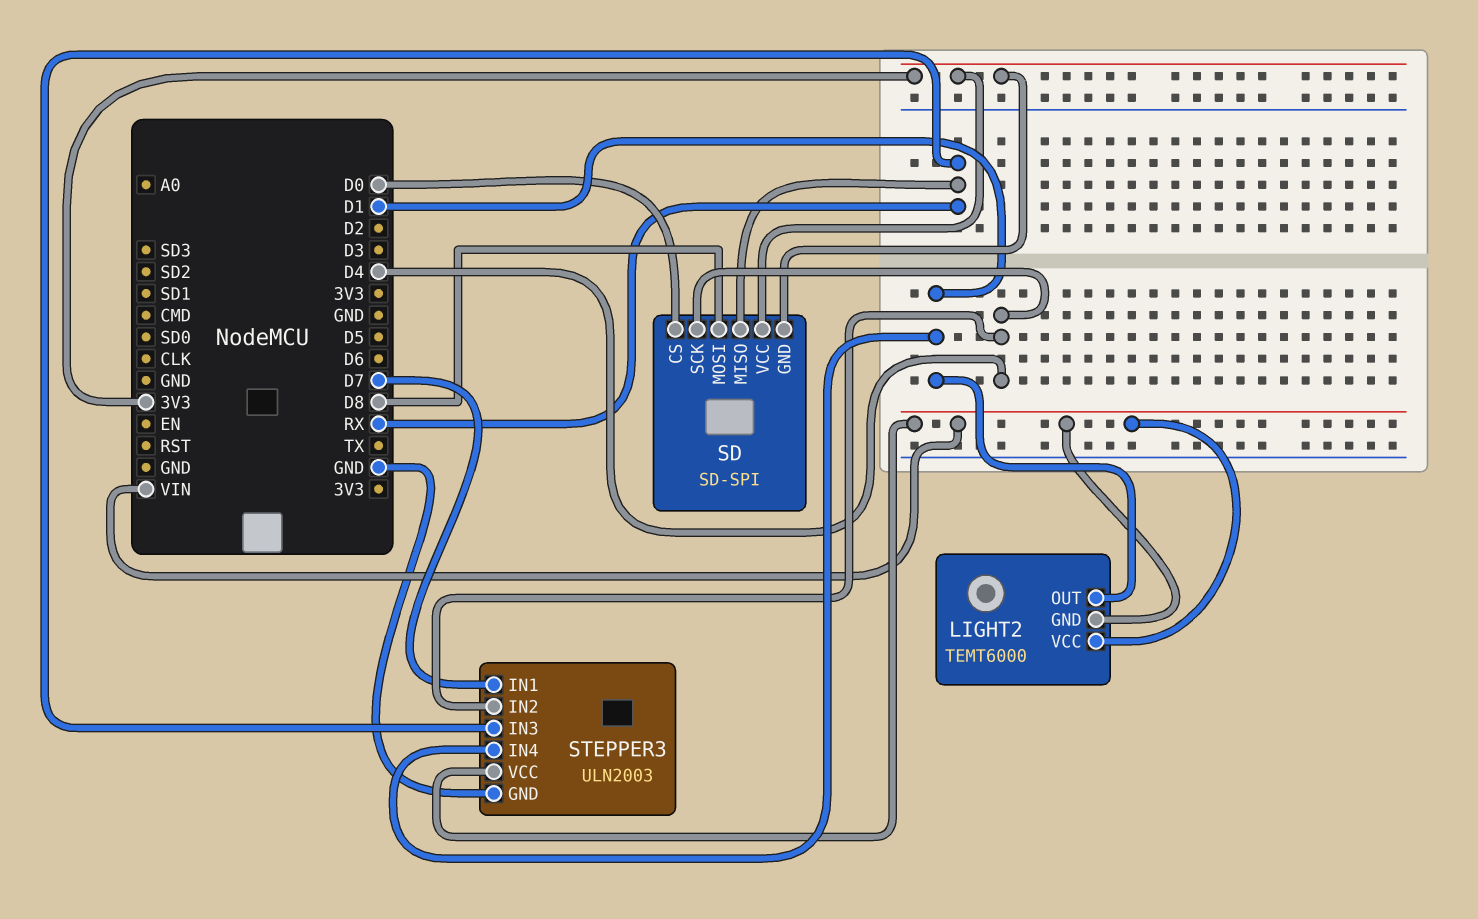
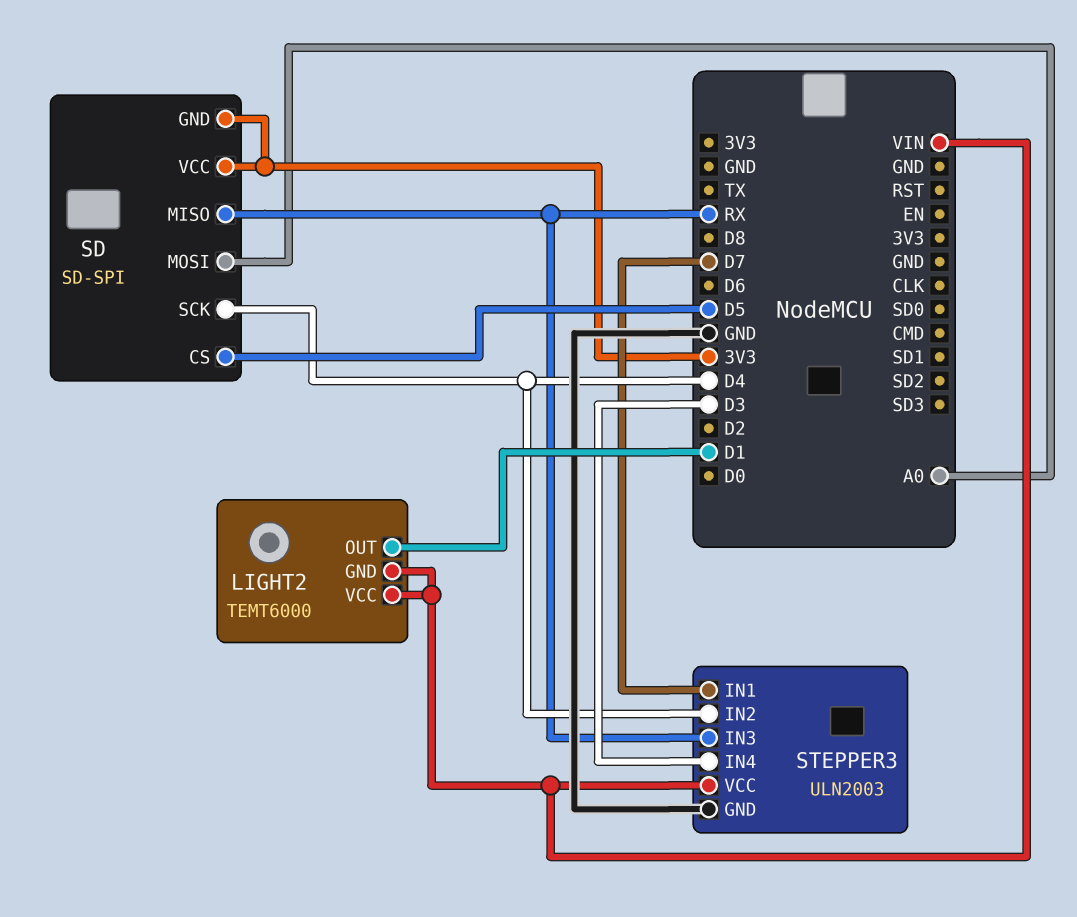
SD pin CS: D0 -> D5
SD pin MOSI: D8 -> A0
STEPPER3 pin IN4: D1 -> D3

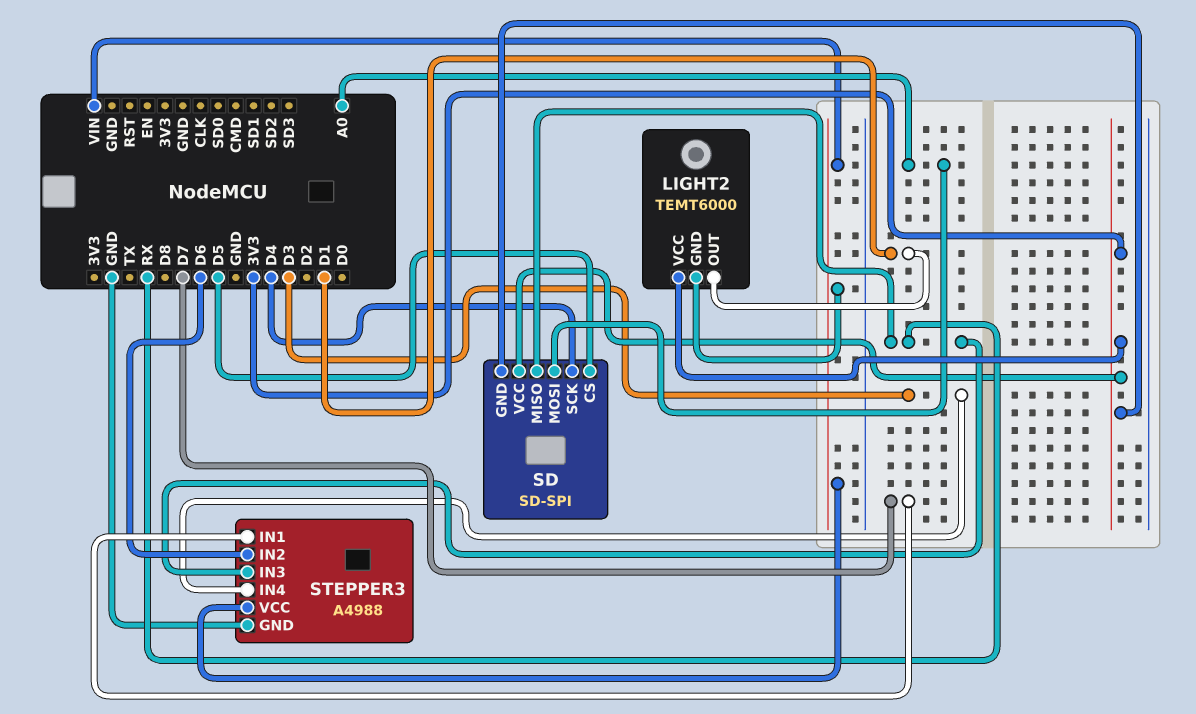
LIGHT2 pin VCC: VIN -> 3V3
STEPPER3: ULN2003 -> A4988
STEPPER3 pin IN2: D4 -> D6

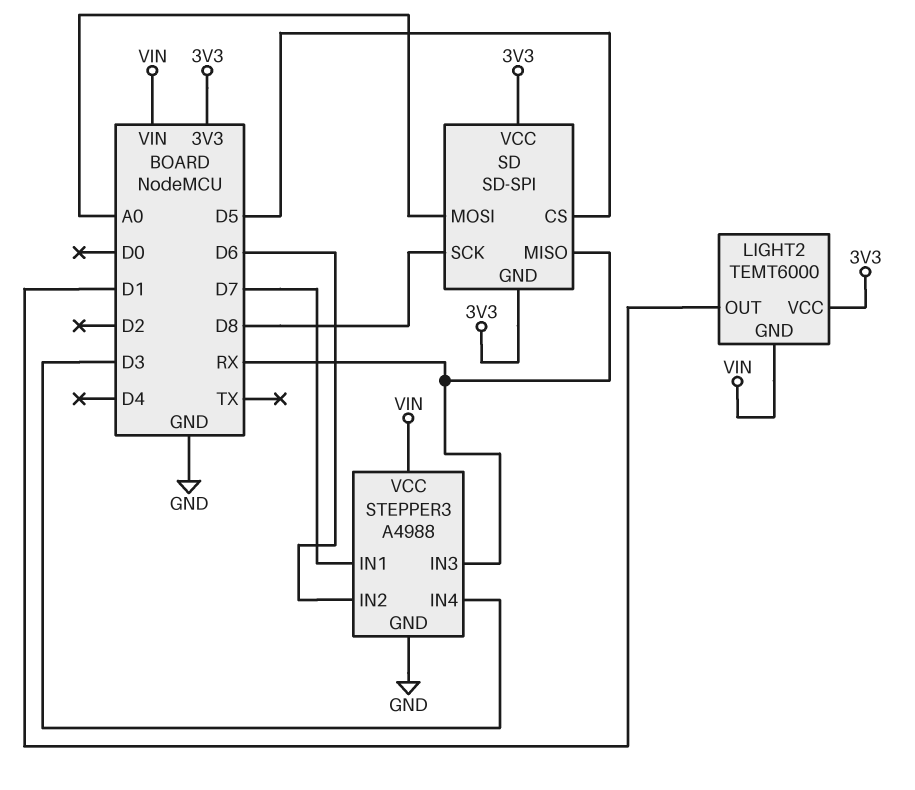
SD pin SCK: D4 -> D8

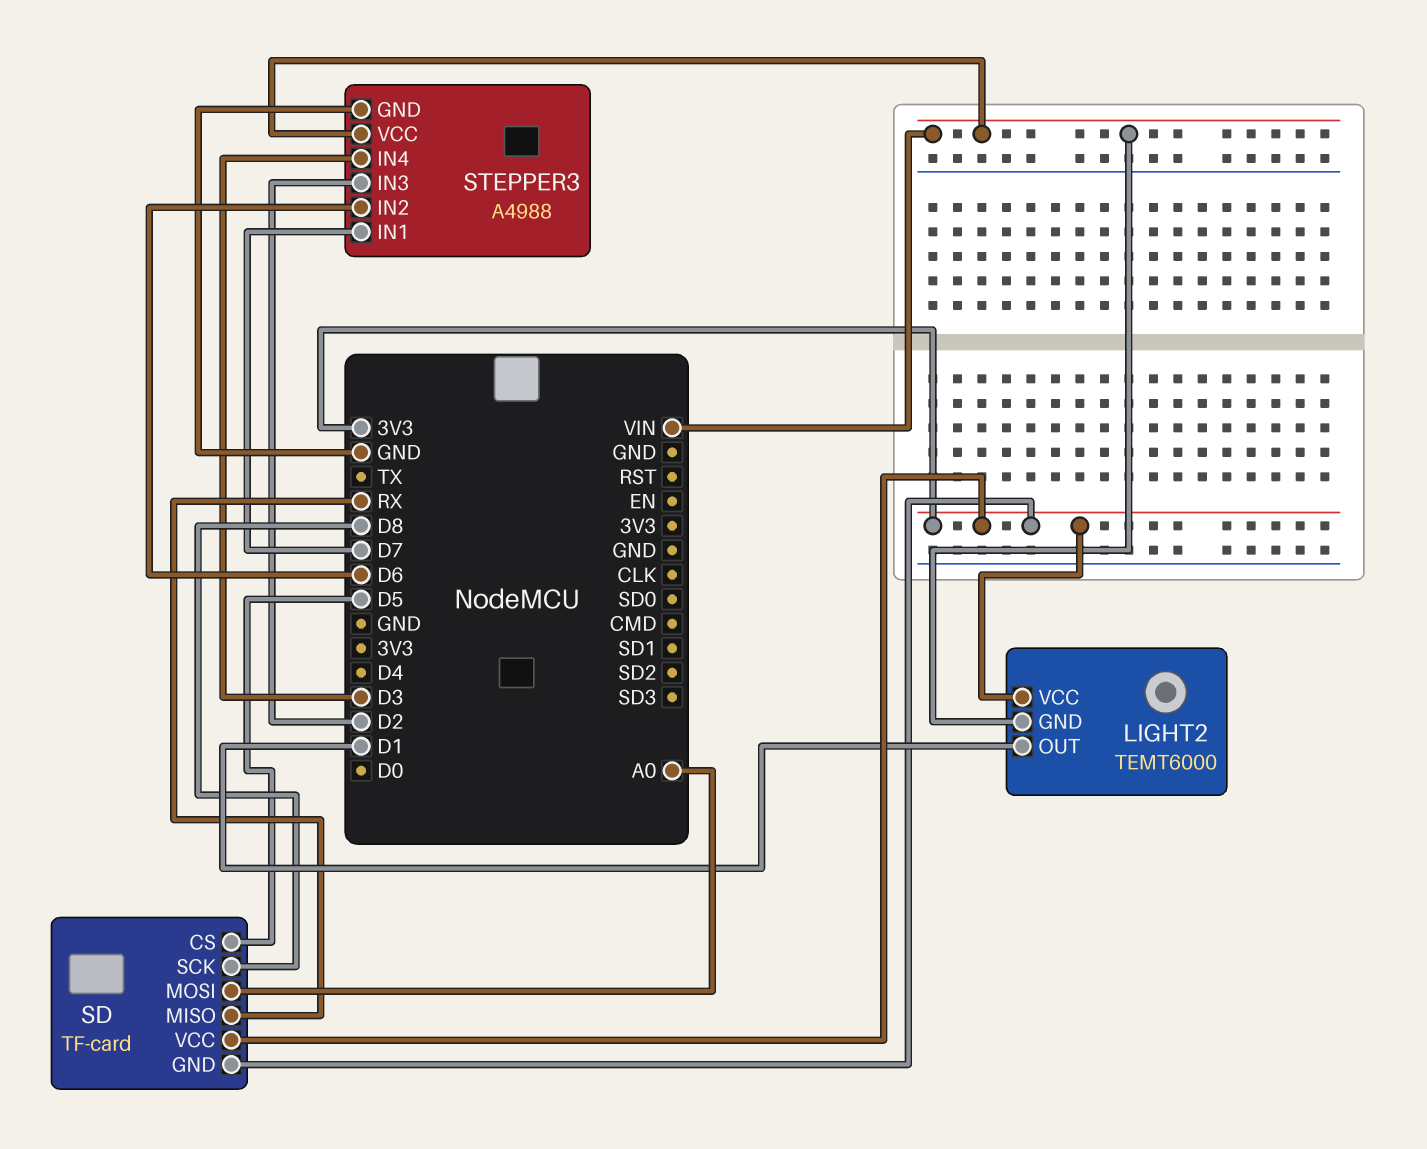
SD: SD-SPI -> TF-card
STEPPER3 pin IN3: RX -> D2

